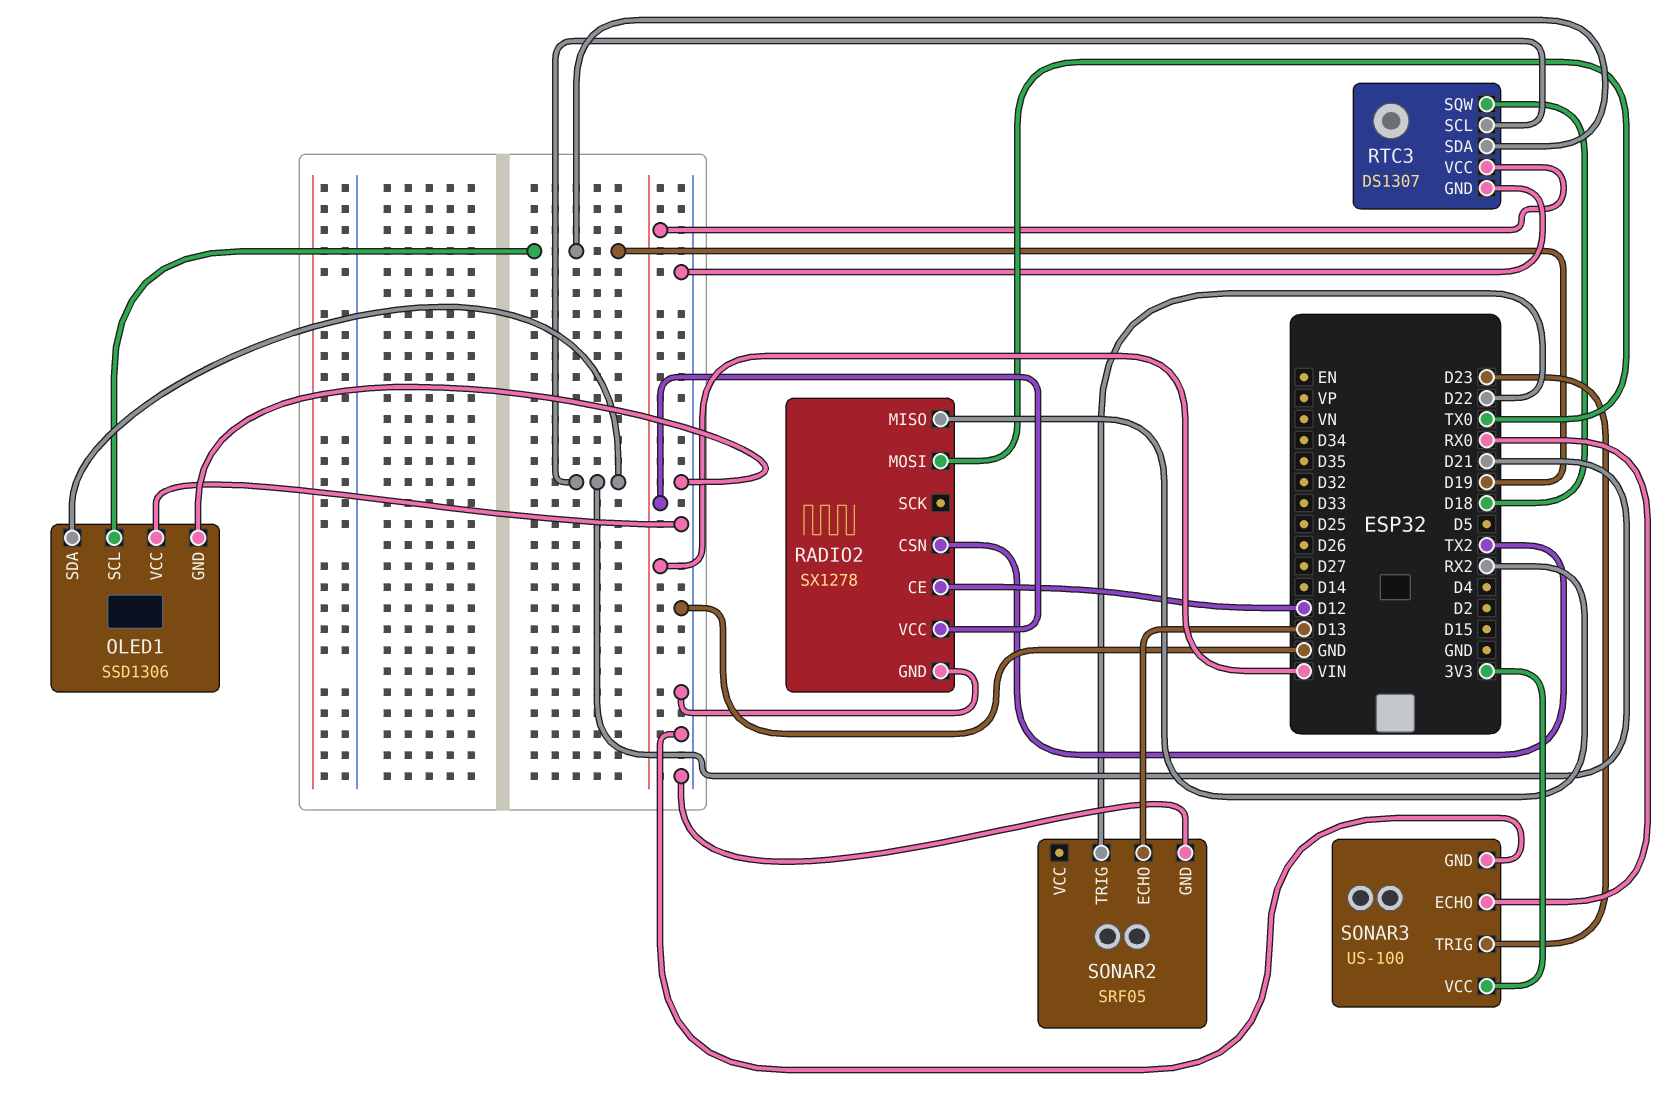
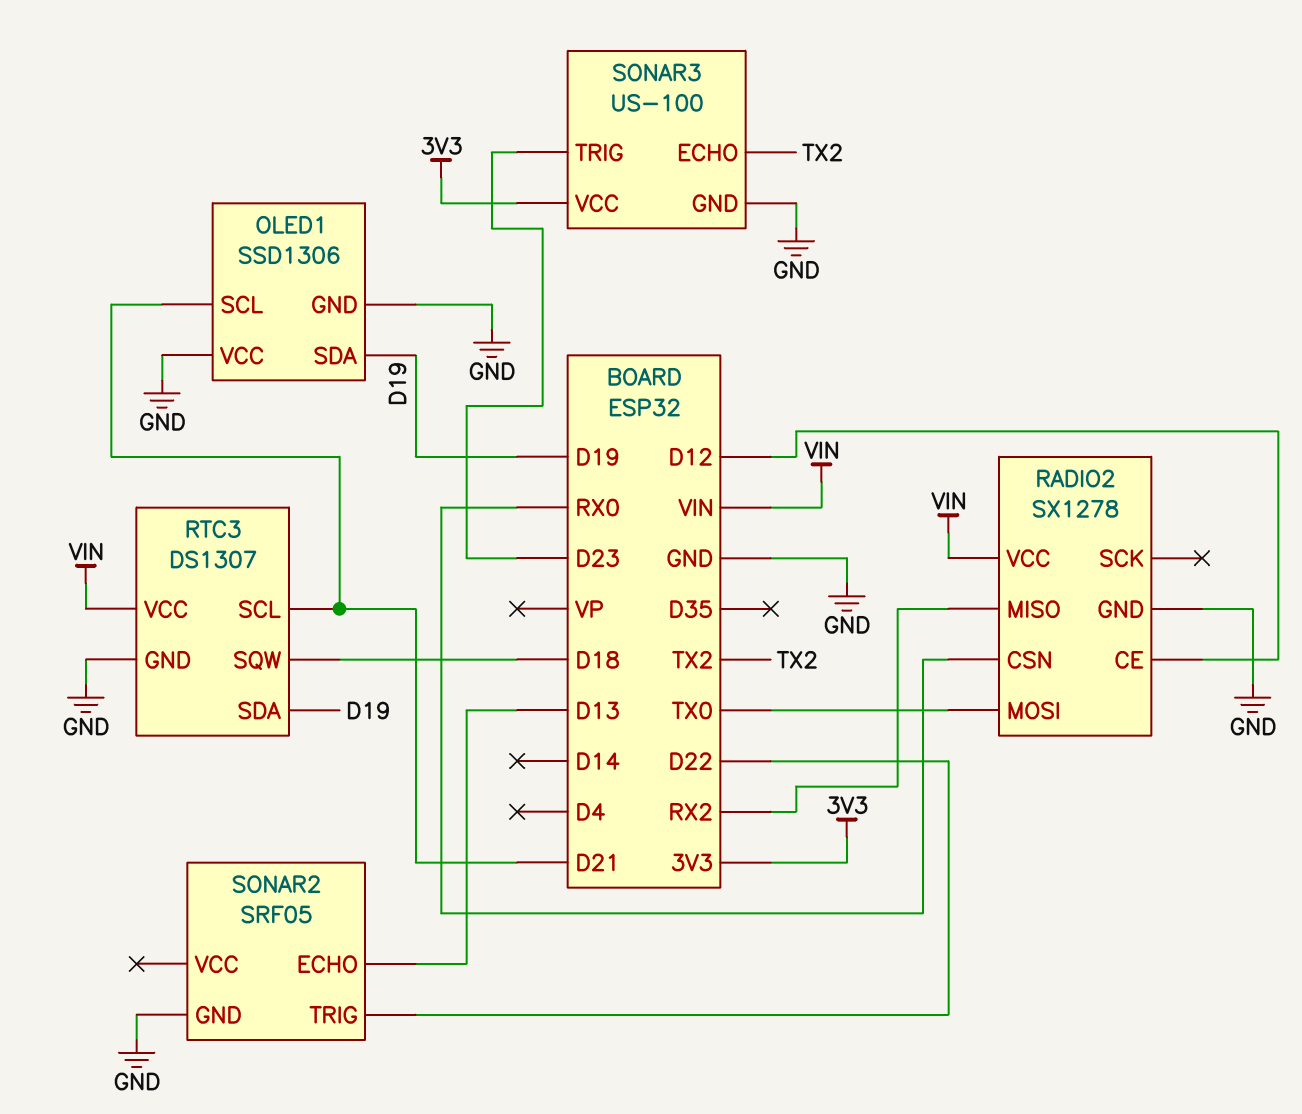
OLED1 pin SCL: D19 -> D21
OLED1 pin SDA: D21 -> D19
RADIO2 pin CSN: TX2 -> RX0
SONAR3 pin ECHO: RX0 -> TX2

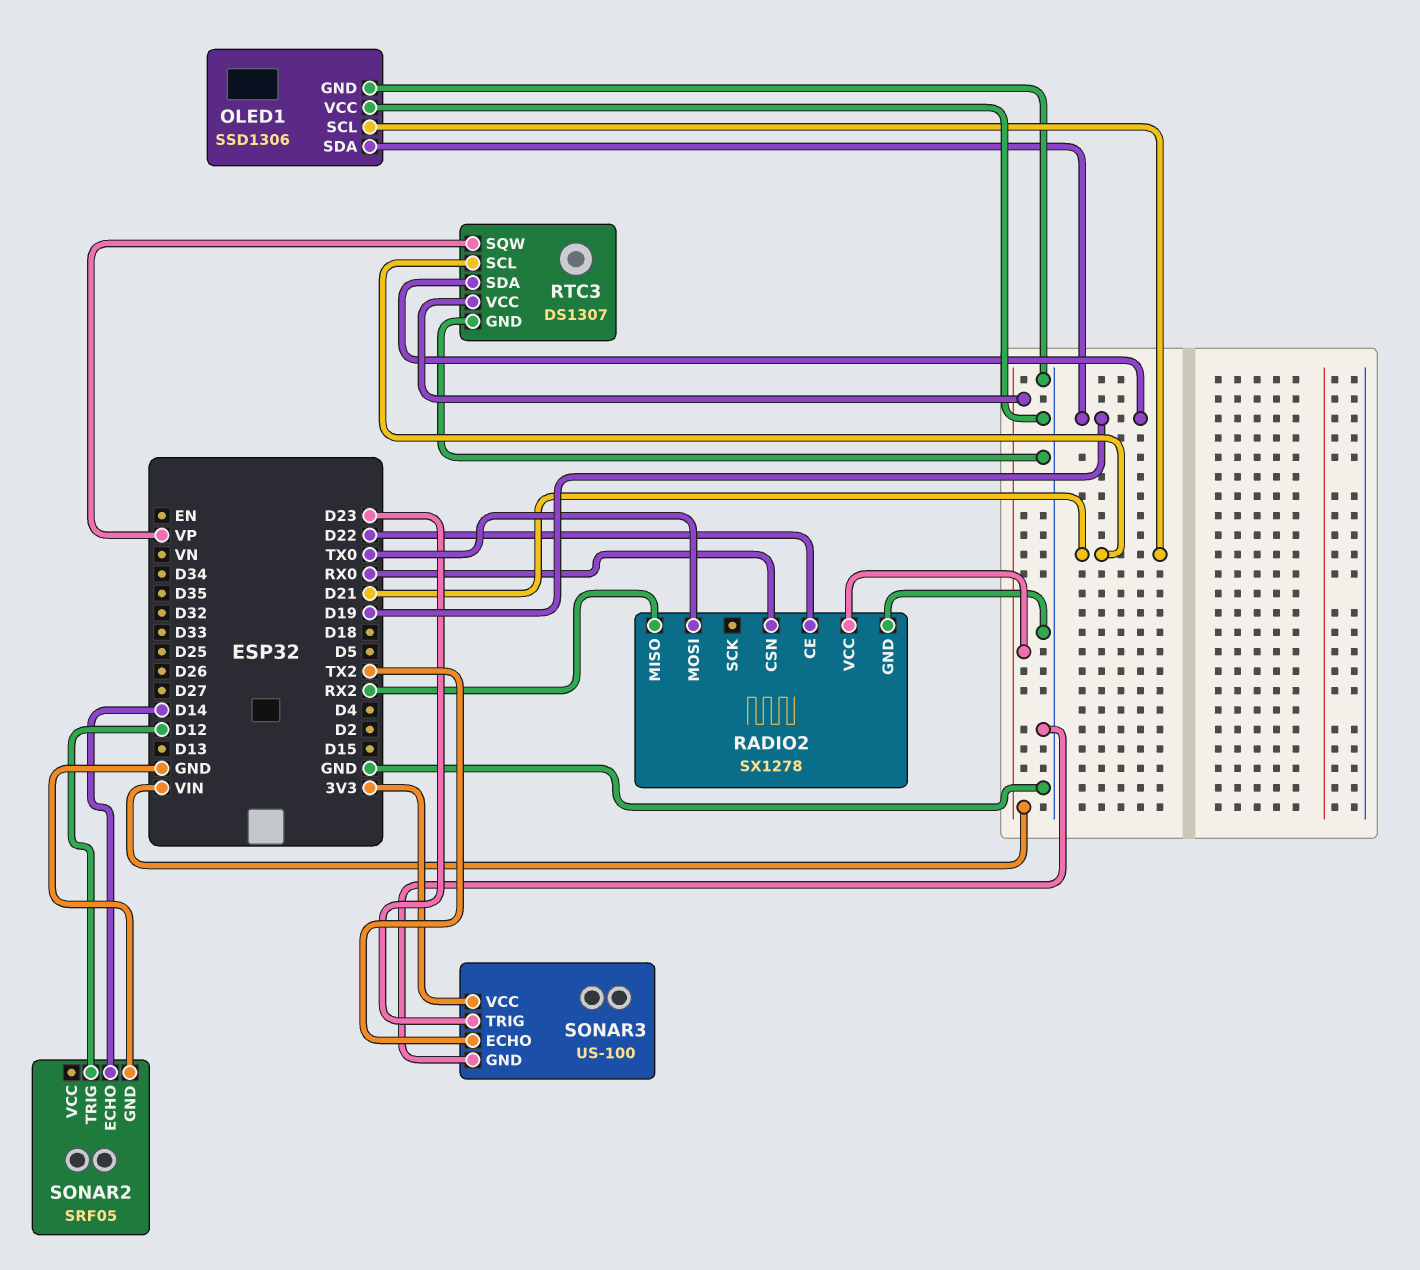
RADIO2 pin CE: D12 -> D22
RTC3 pin SQW: D18 -> VP
SONAR2 pin ECHO: D13 -> D14
SONAR2 pin TRIG: D22 -> D12

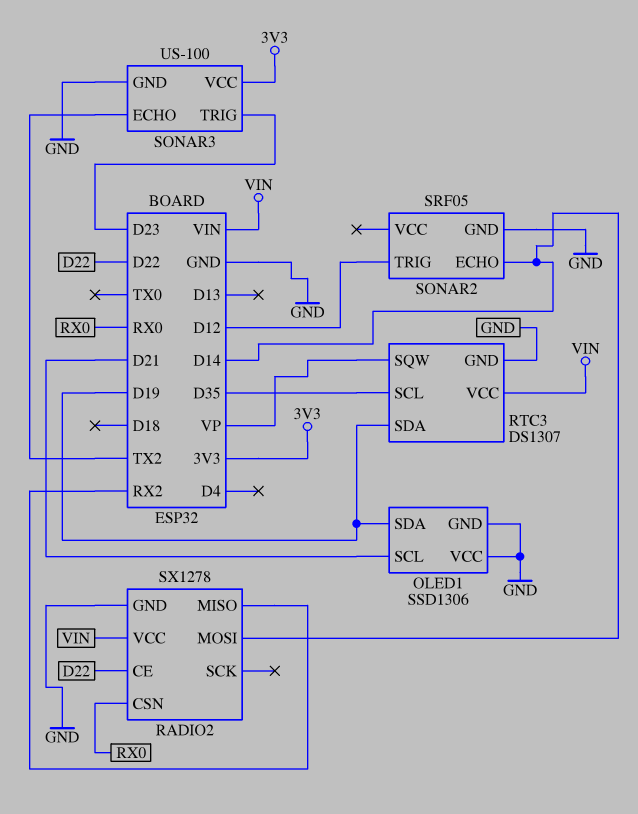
RADIO2 pin MOSI: TX0 -> D14
RTC3 pin SCL: D21 -> D35

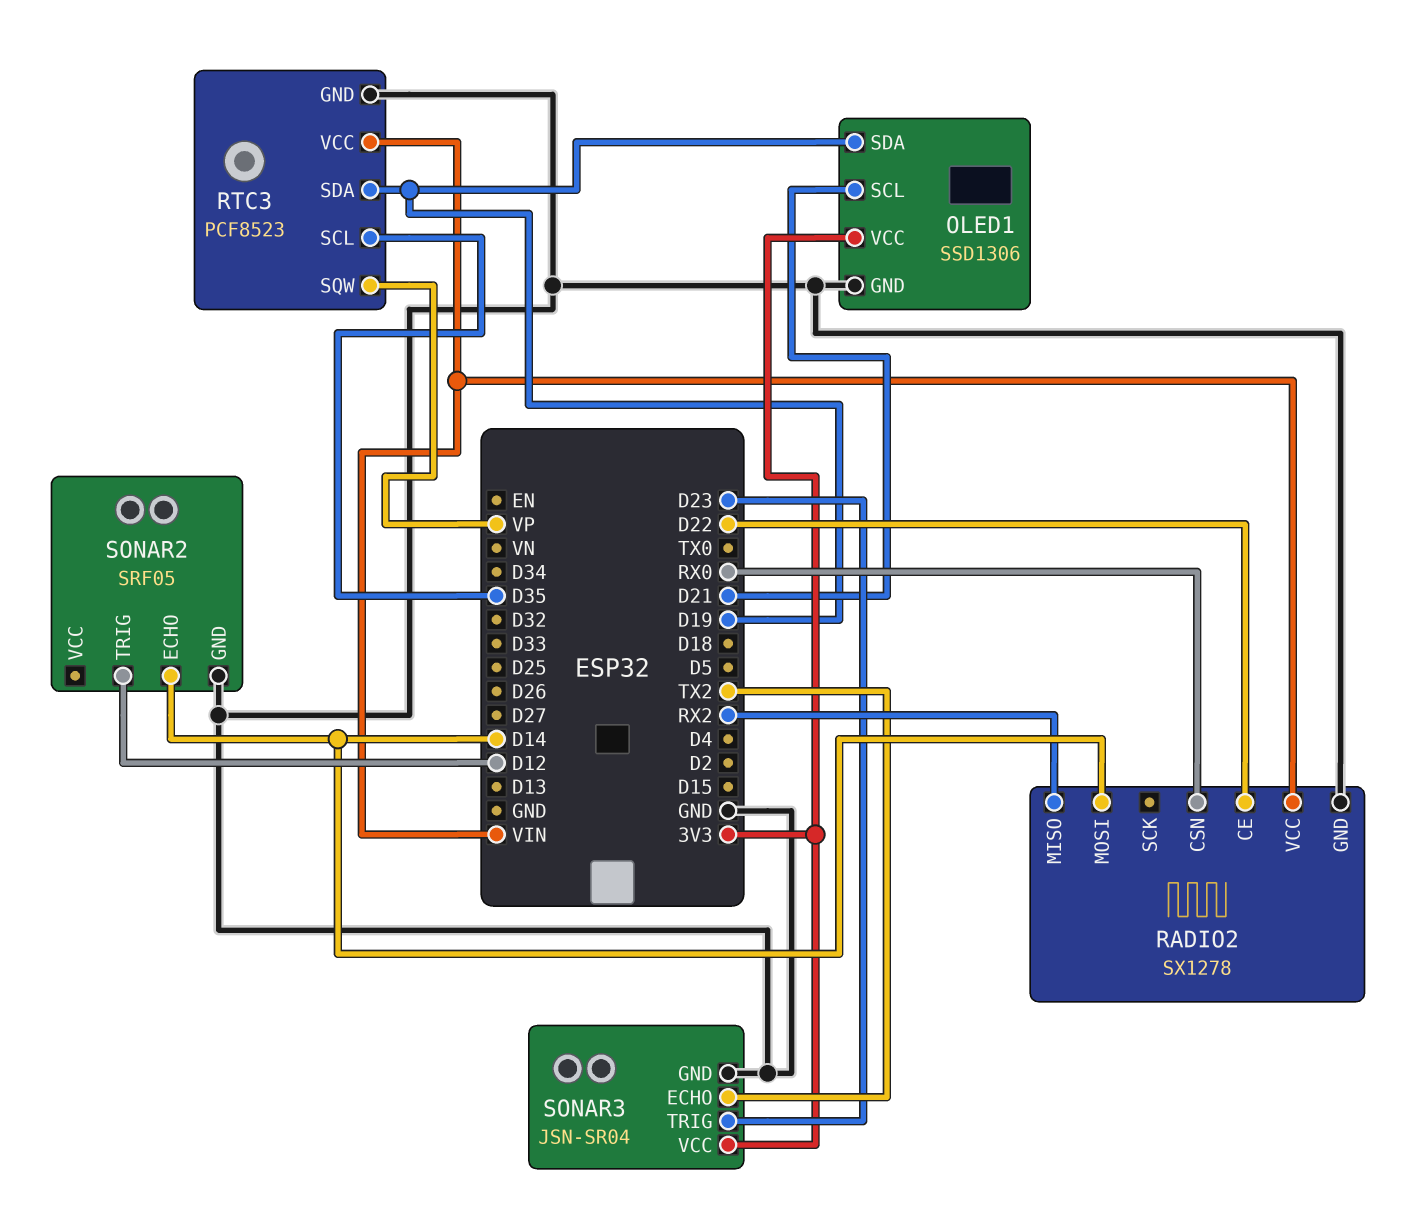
OLED1 pin VCC: GND -> 3V3
RTC3: DS1307 -> PCF8523
SONAR3: US-100 -> JSN-SR04

